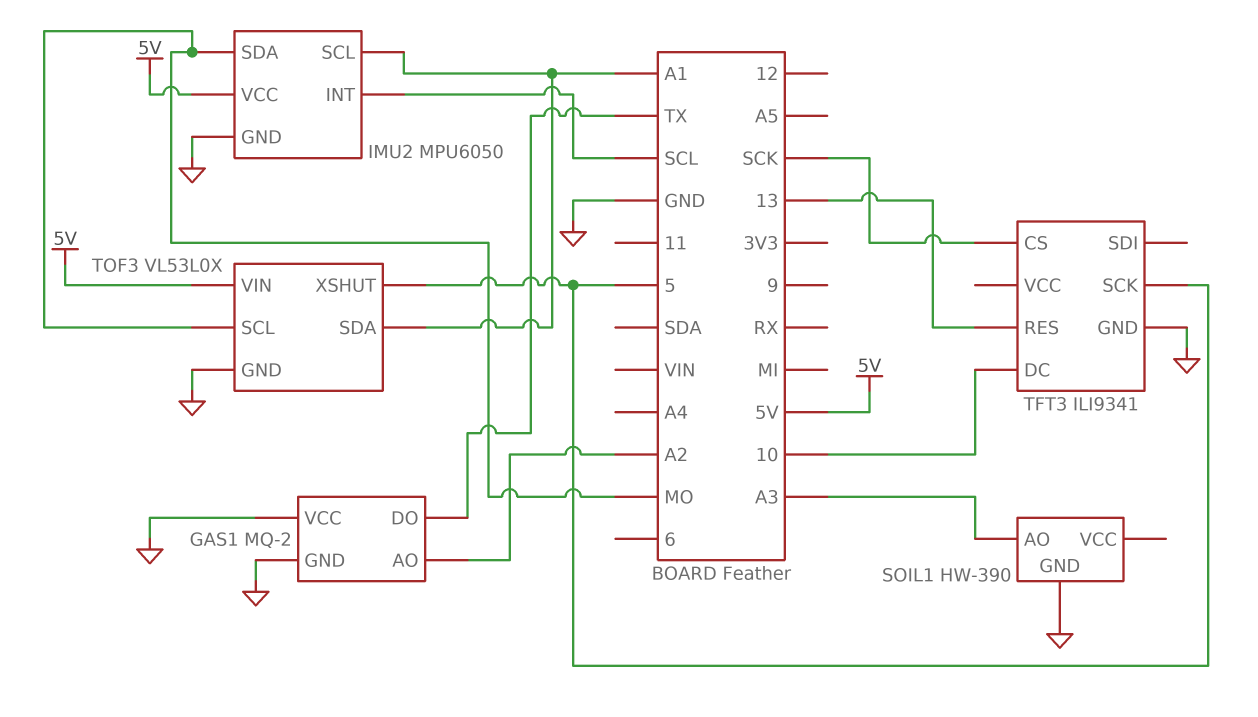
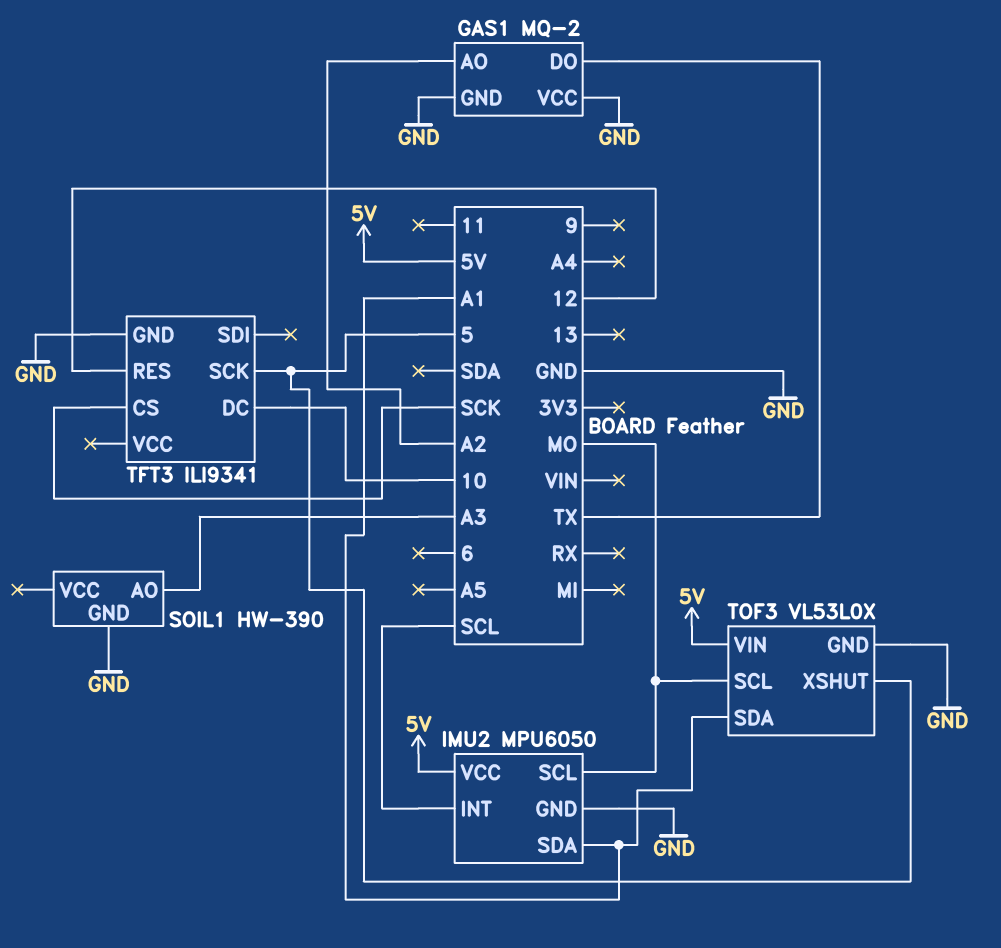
IMU2 pin SCL: A1 -> MO
IMU2 pin SDA: MO -> A1
TFT3 pin RES: 13 -> 12

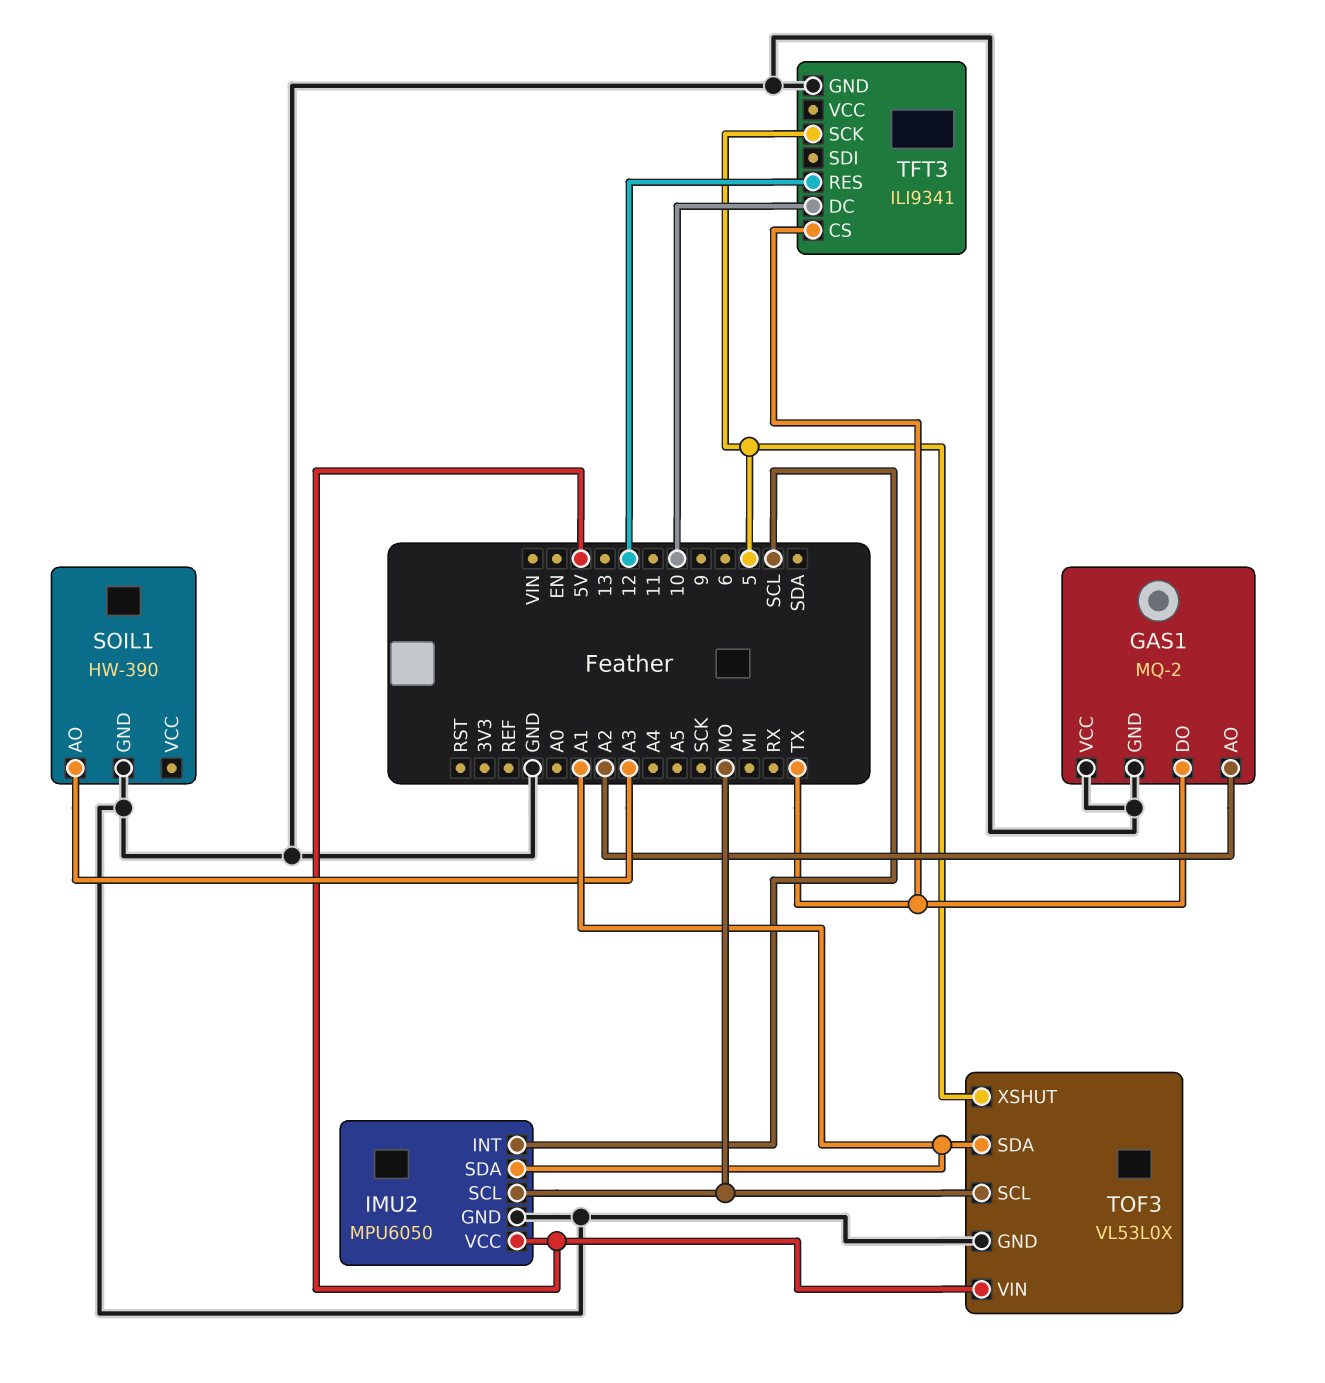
TFT3 pin CS: SCK -> TX

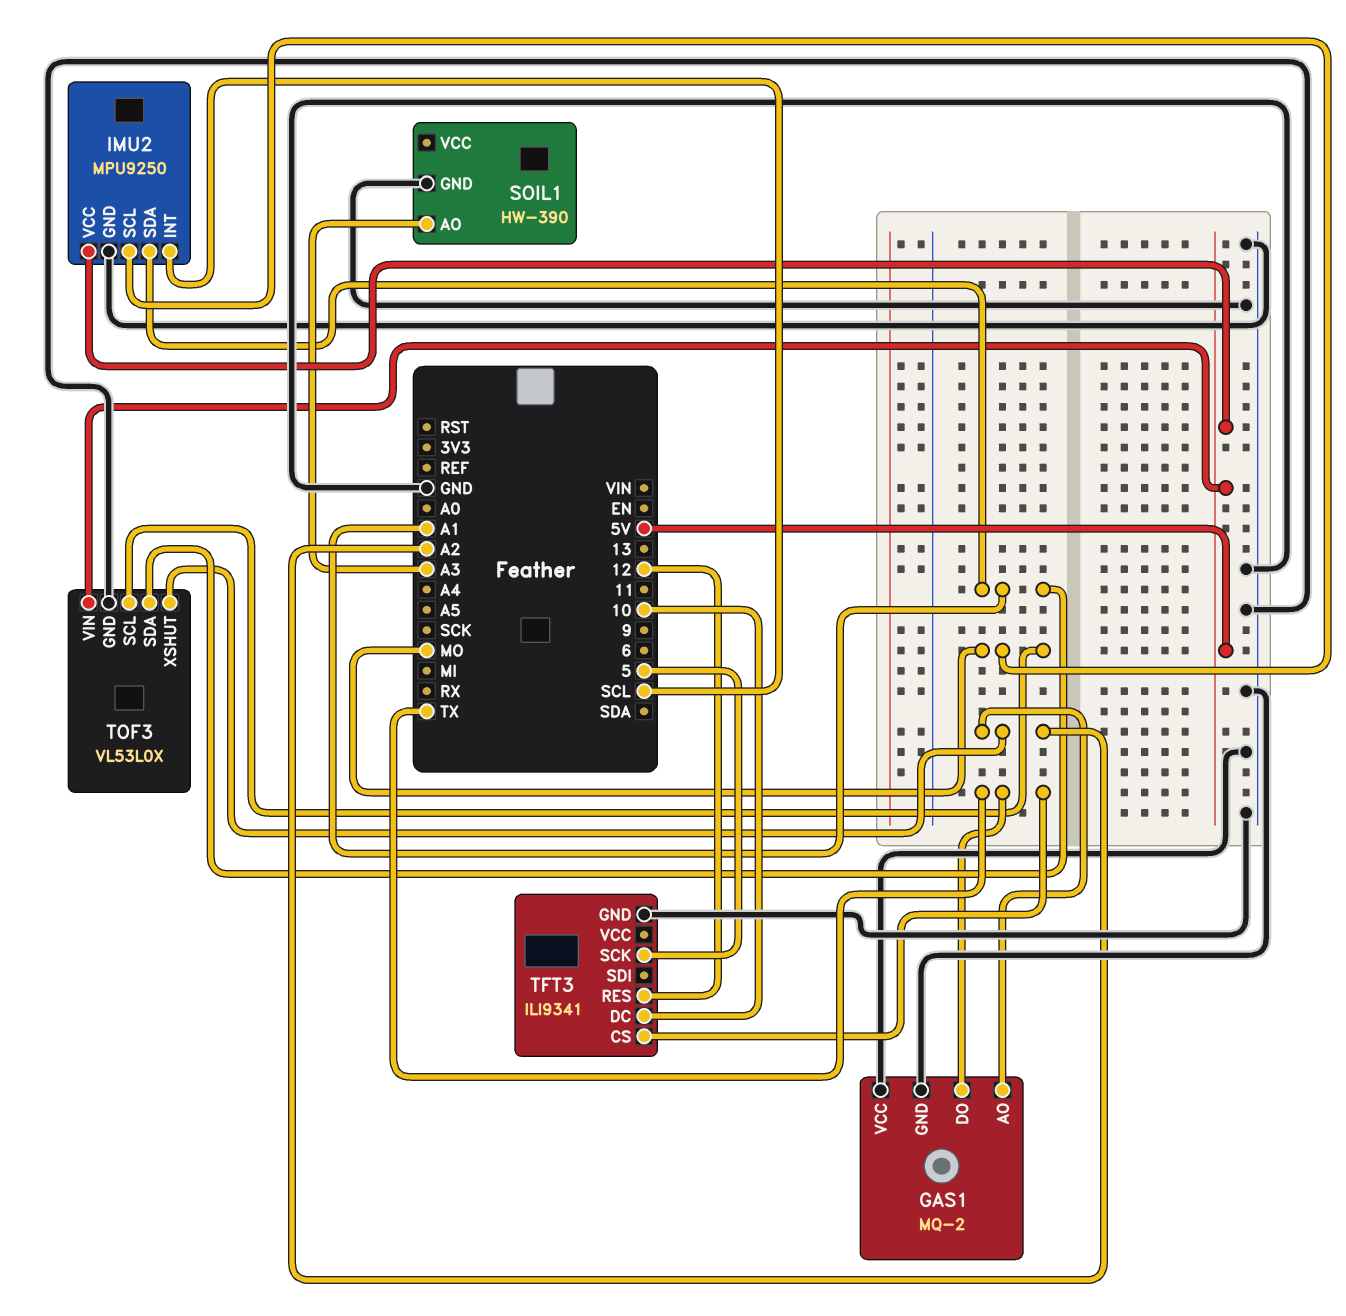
IMU2: MPU6050 -> MPU9250
TOF3 pin XSHUT: 5 -> A2

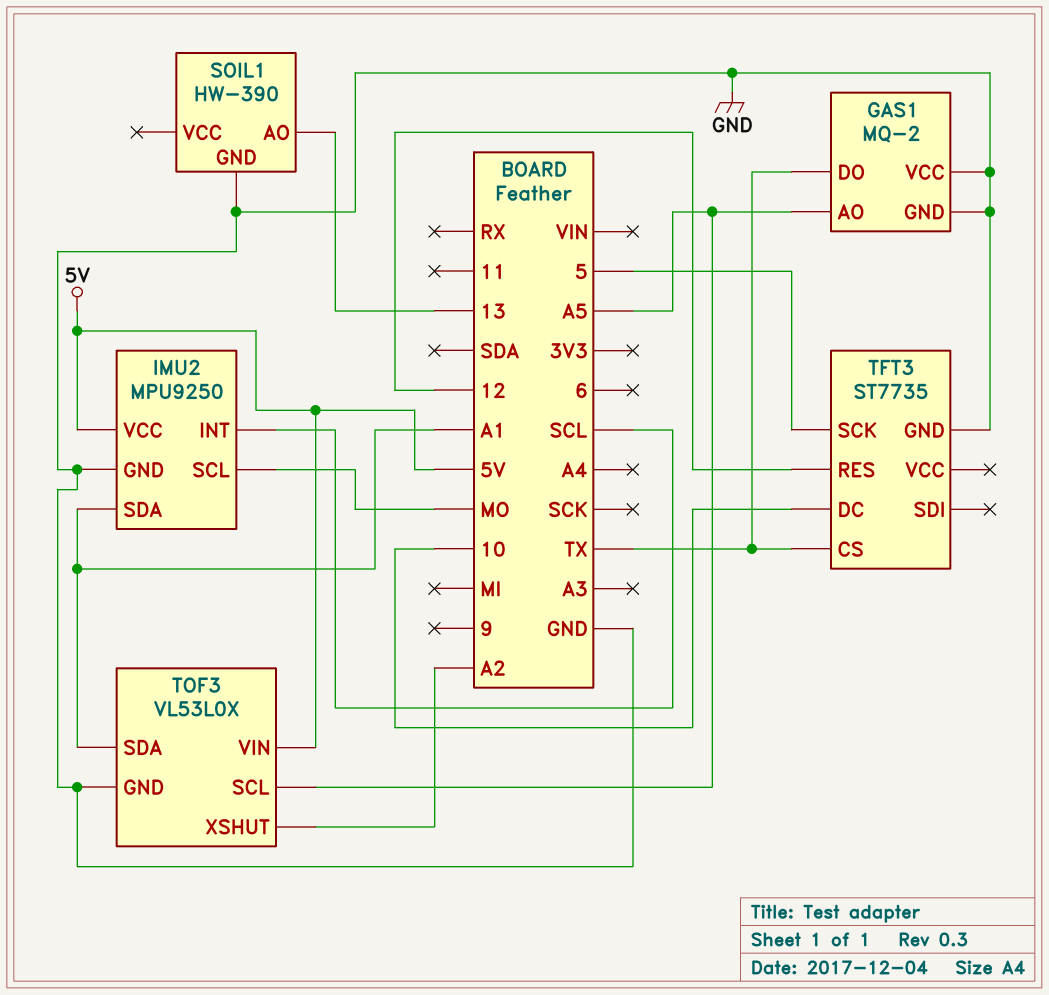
GAS1 pin AO: A2 -> A5
SOIL1 pin AO: A3 -> 13
TFT3: ILI9341 -> ST7735
TOF3 pin SCL: MO -> A5

